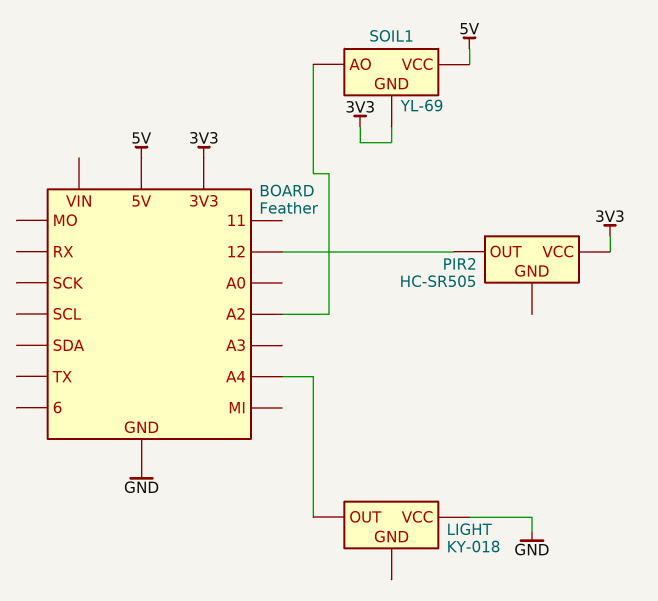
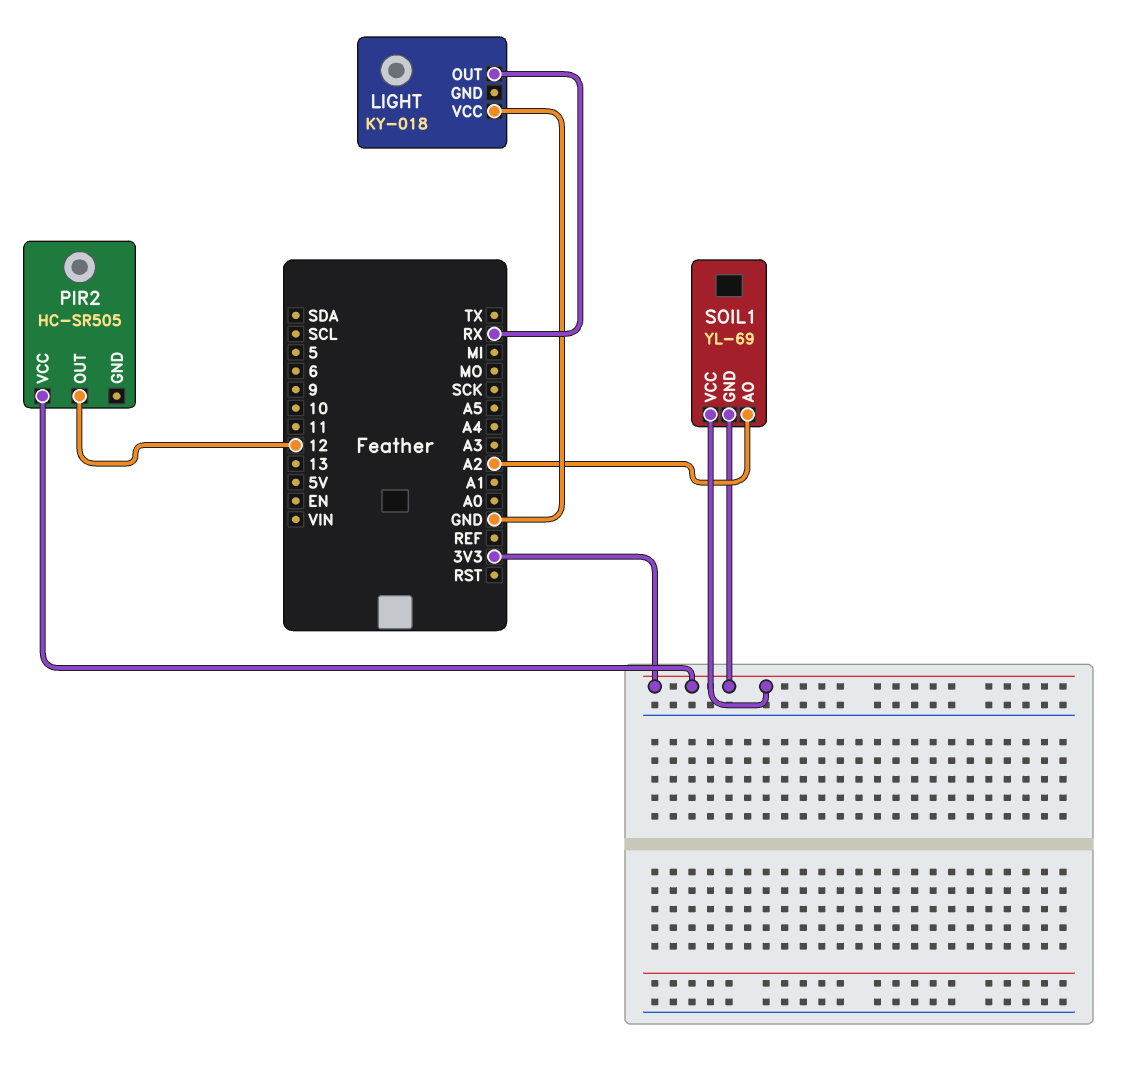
LIGHT pin OUT: A4 -> RX
SOIL1 pin VCC: 5V -> 3V3

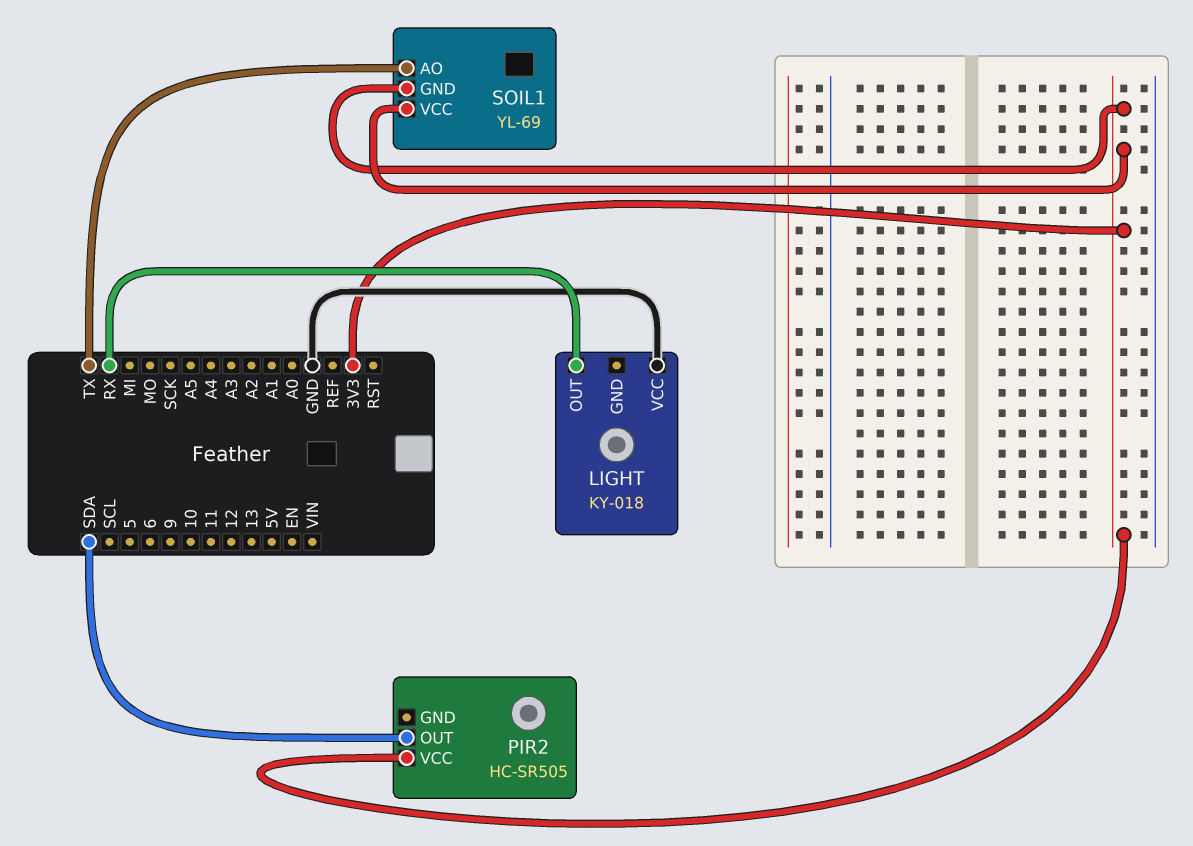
PIR2 pin OUT: 12 -> SDA
SOIL1 pin AO: A2 -> TX

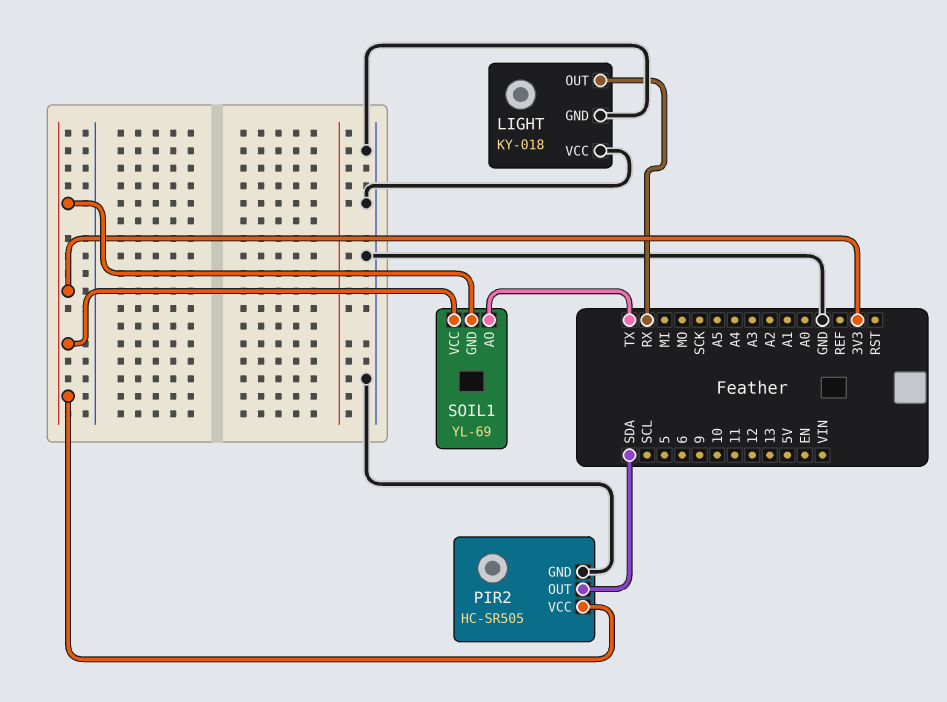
LIGHT pin GND: none -> GND
PIR2 pin GND: none -> GND

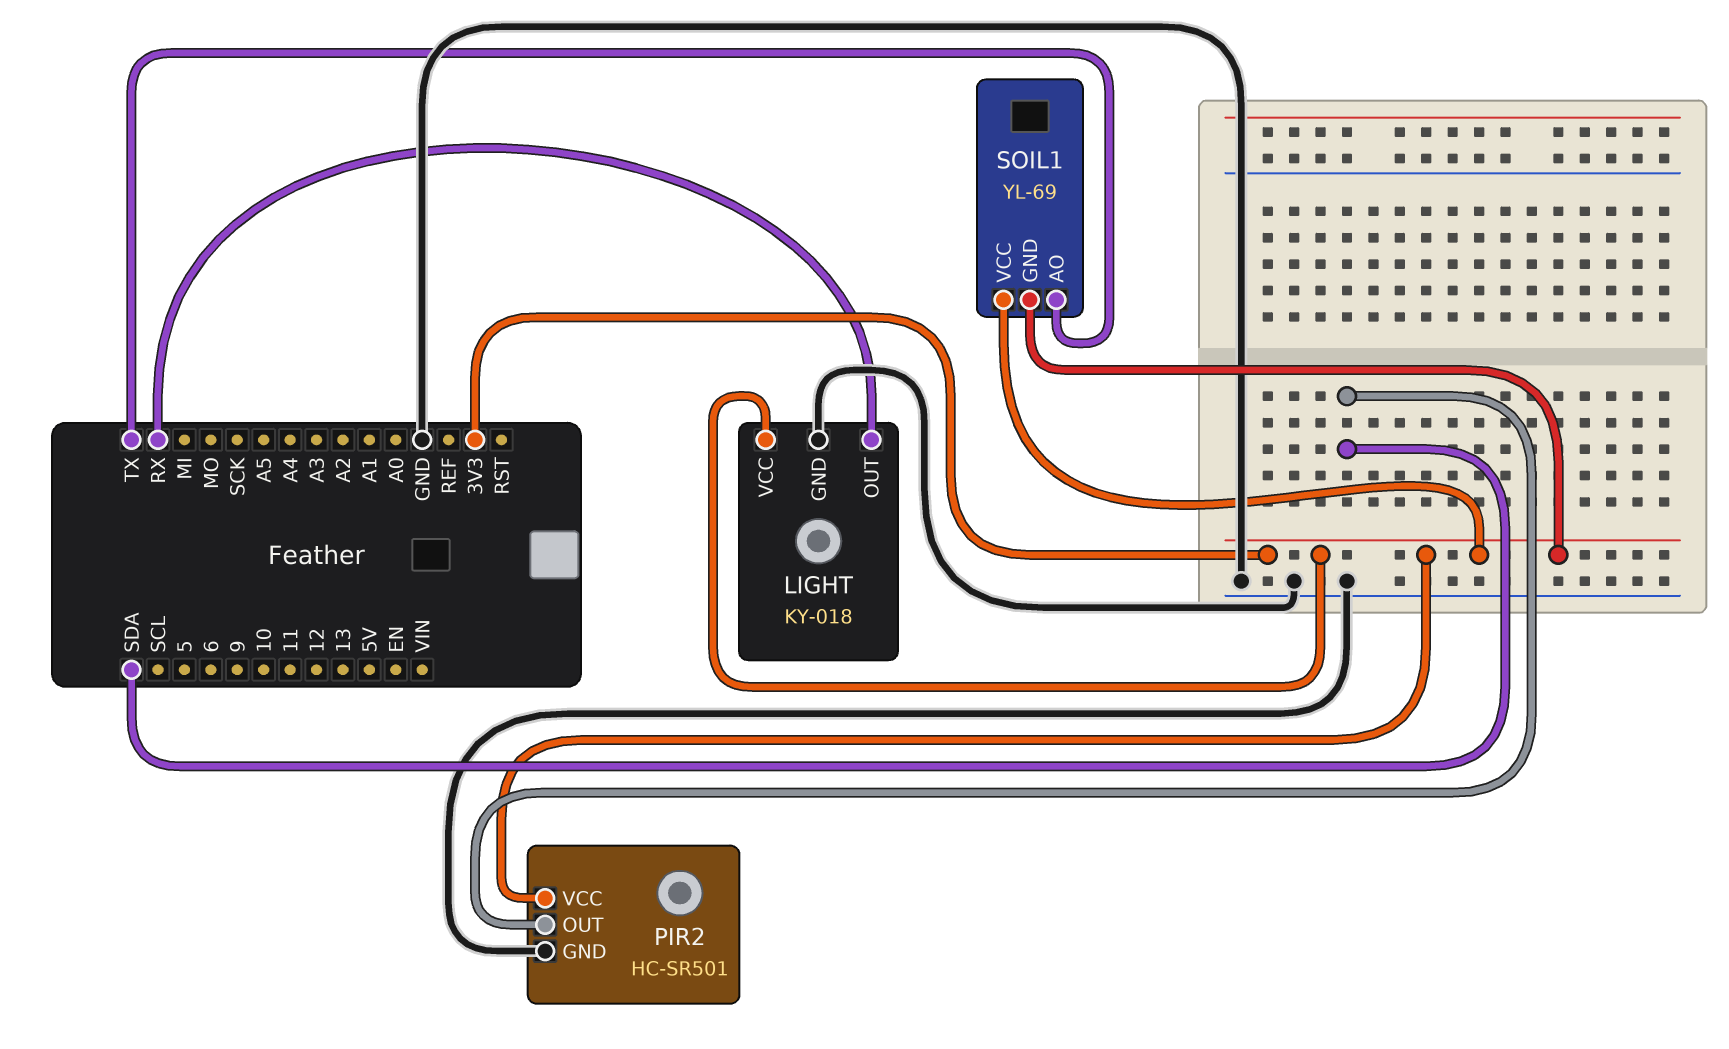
LIGHT pin VCC: GND -> 3V3
PIR2: HC-SR505 -> HC-SR501

